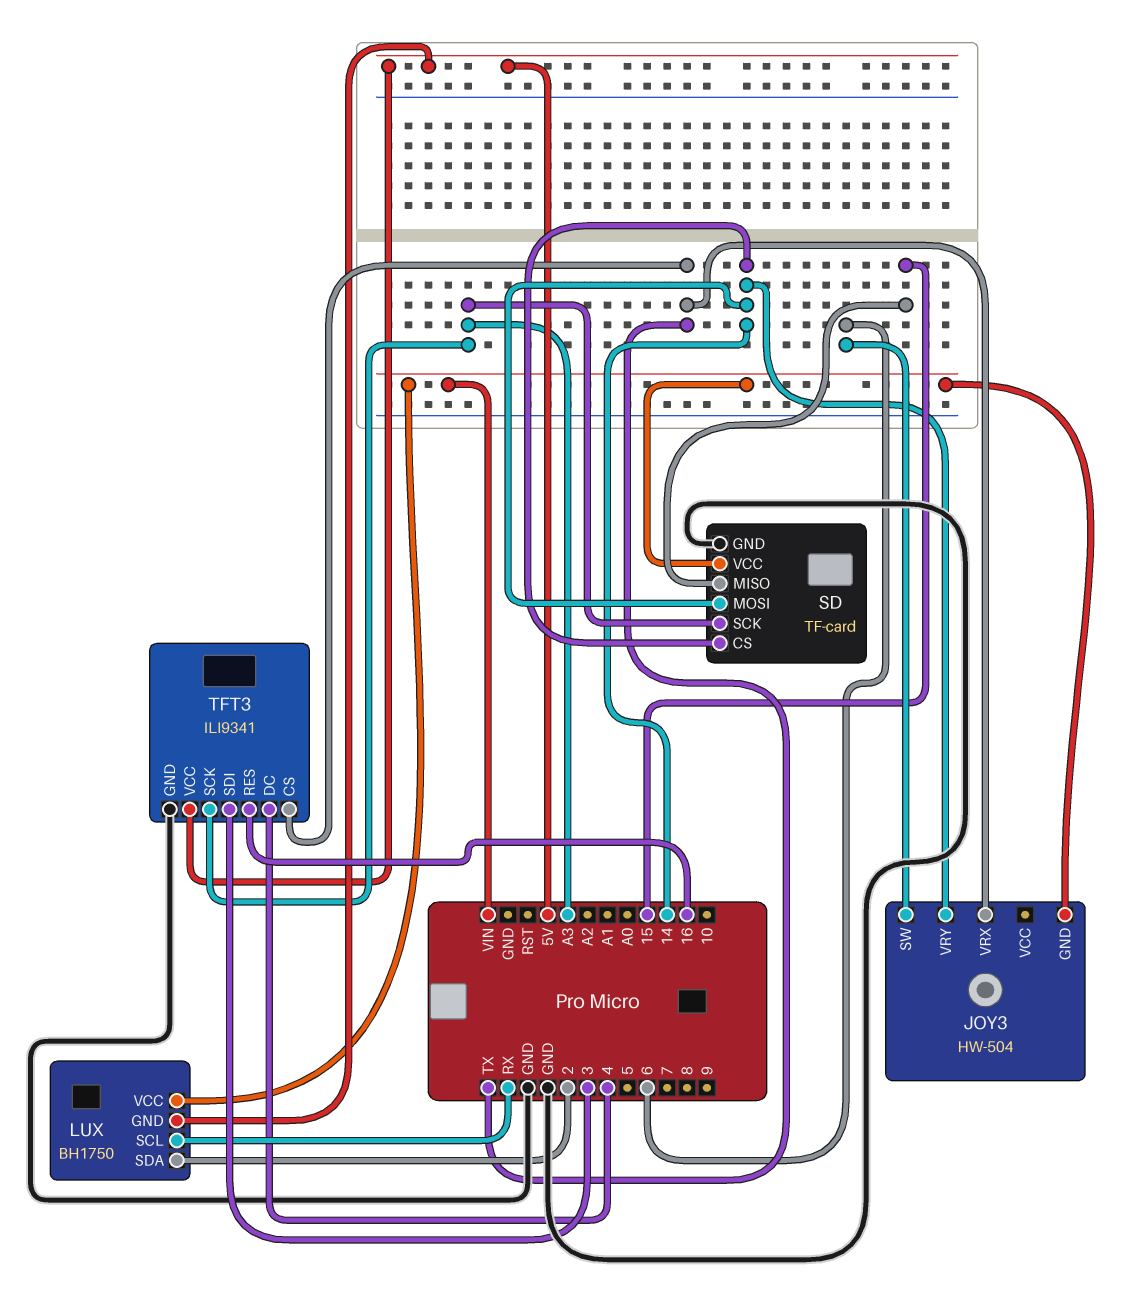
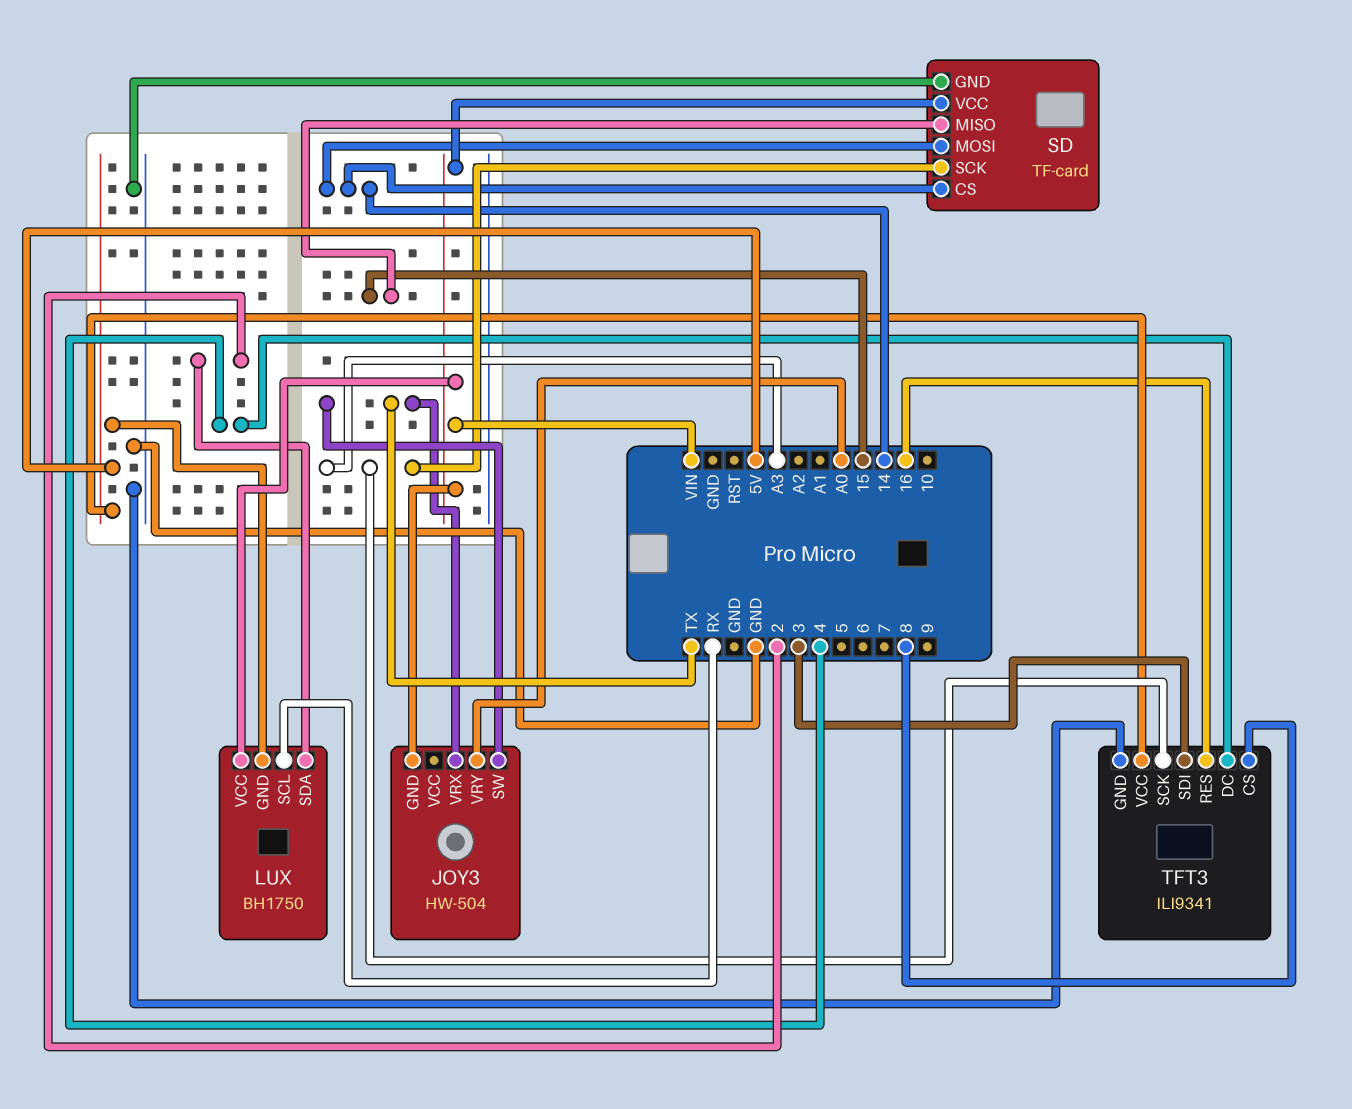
JOY3 pin SW: 6 -> TX
JOY3 pin VRY: 14 -> A0
TFT3 pin CS: TX -> 8

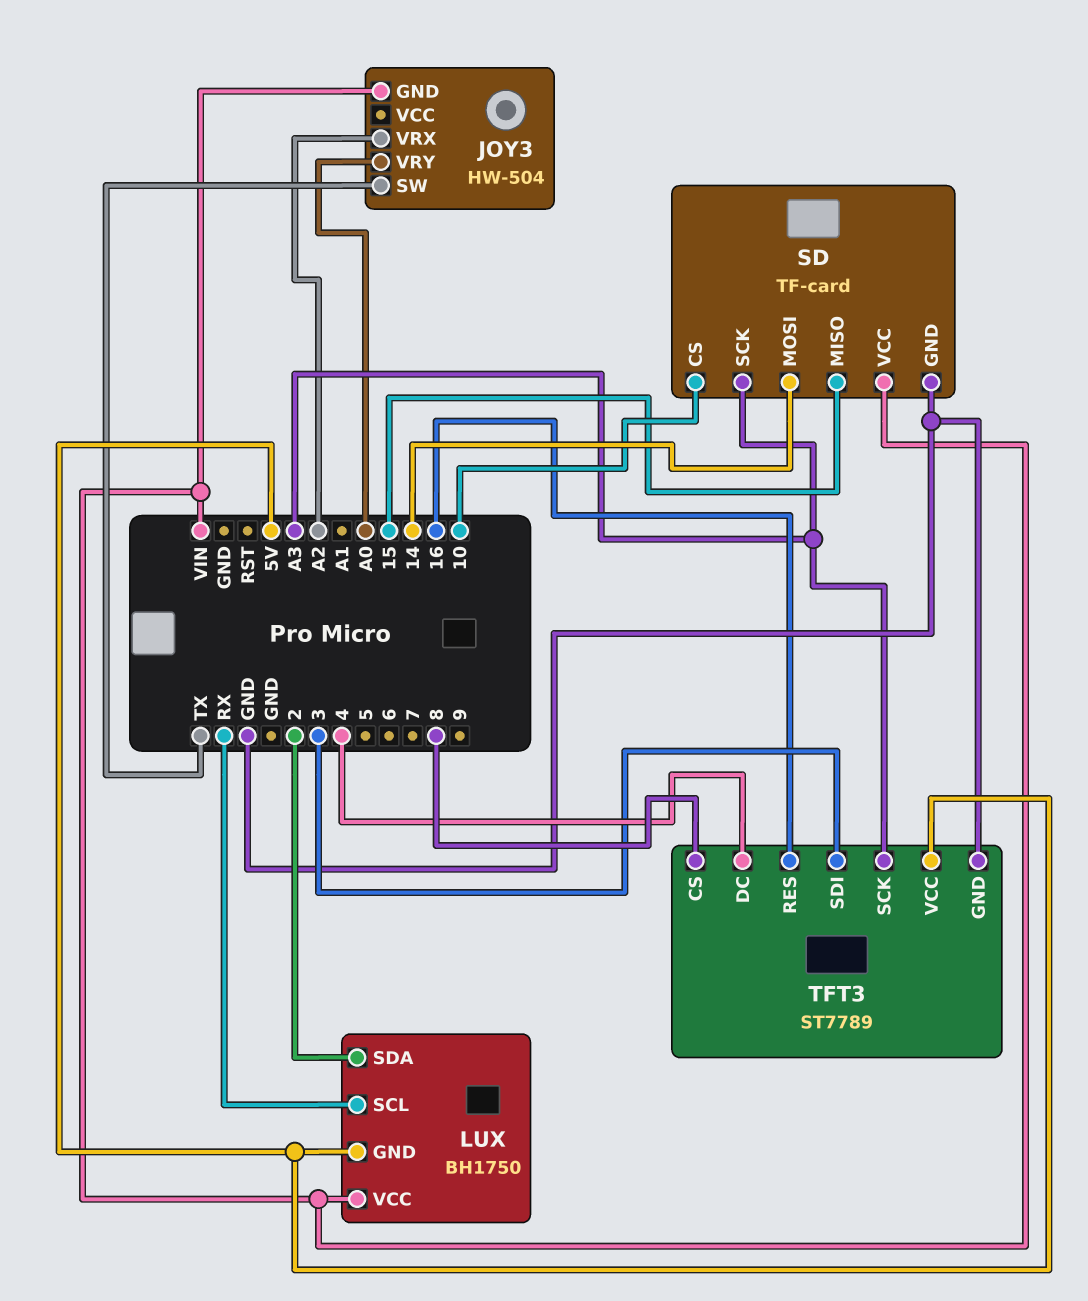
JOY3 pin VRX: TX -> A2
SD pin CS: 14 -> 10
TFT3: ILI9341 -> ST7789

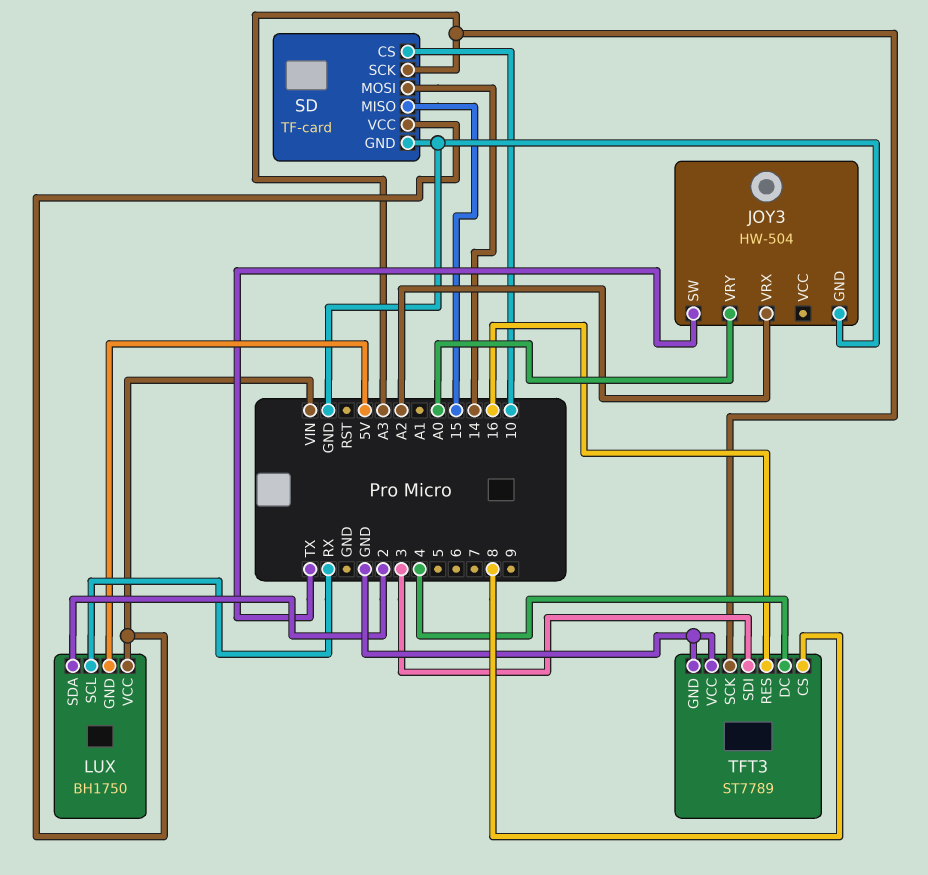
JOY3 pin GND: VIN -> GND
TFT3 pin VCC: 5V -> GND

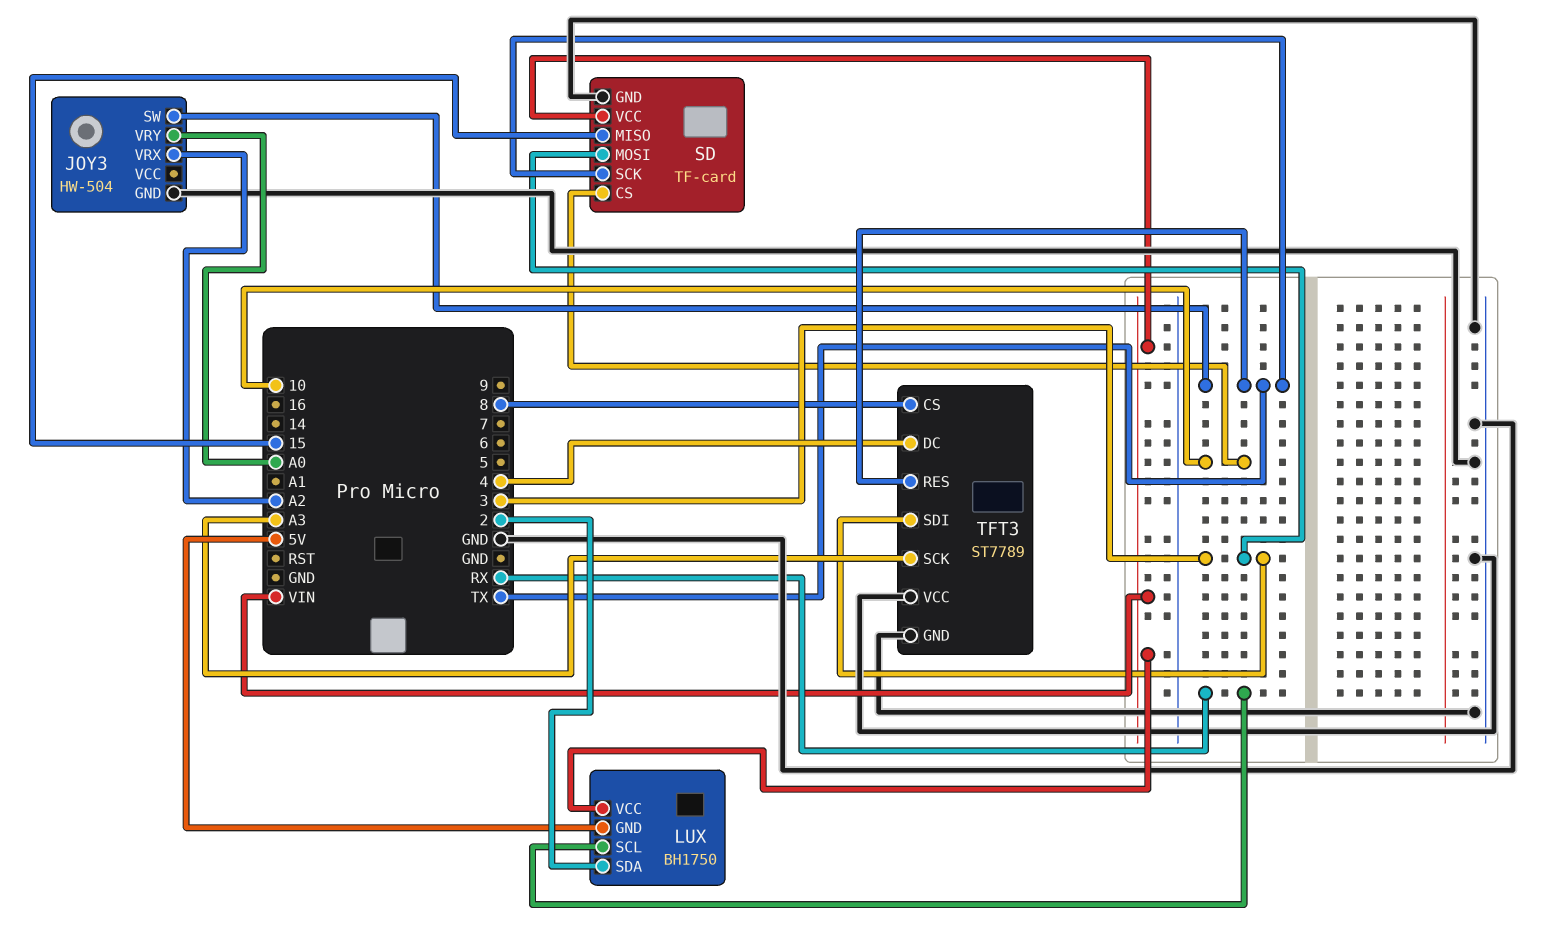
SD pin MOSI: 14 -> 3
SD pin SCK: A3 -> TX
TFT3 pin RES: 16 -> TX

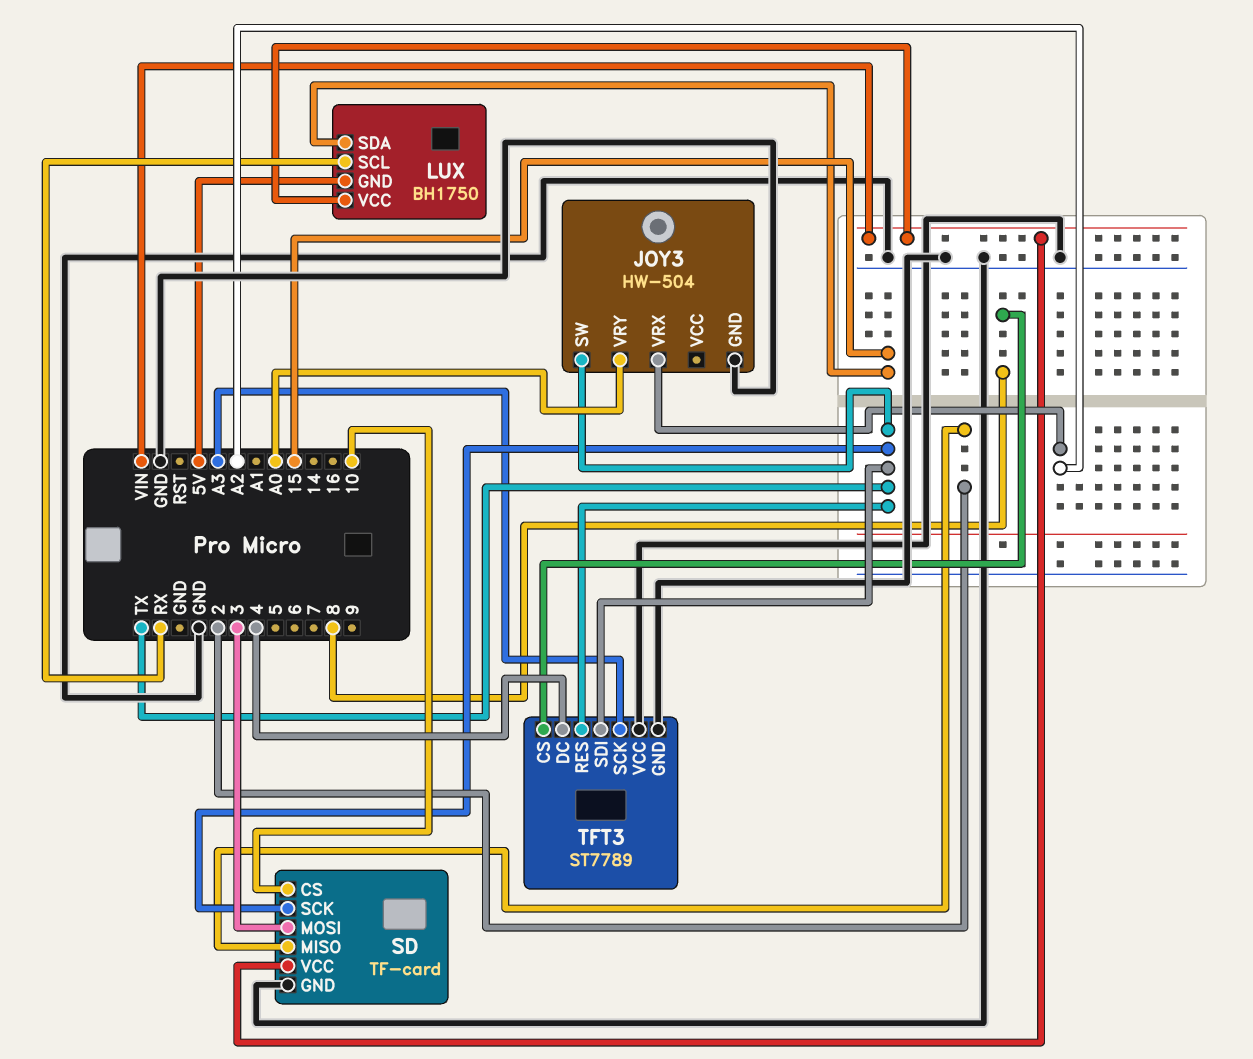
LUX pin SDA: 2 -> 15
SD pin MISO: 15 -> 2
TFT3 pin SDI: 3 -> TX

